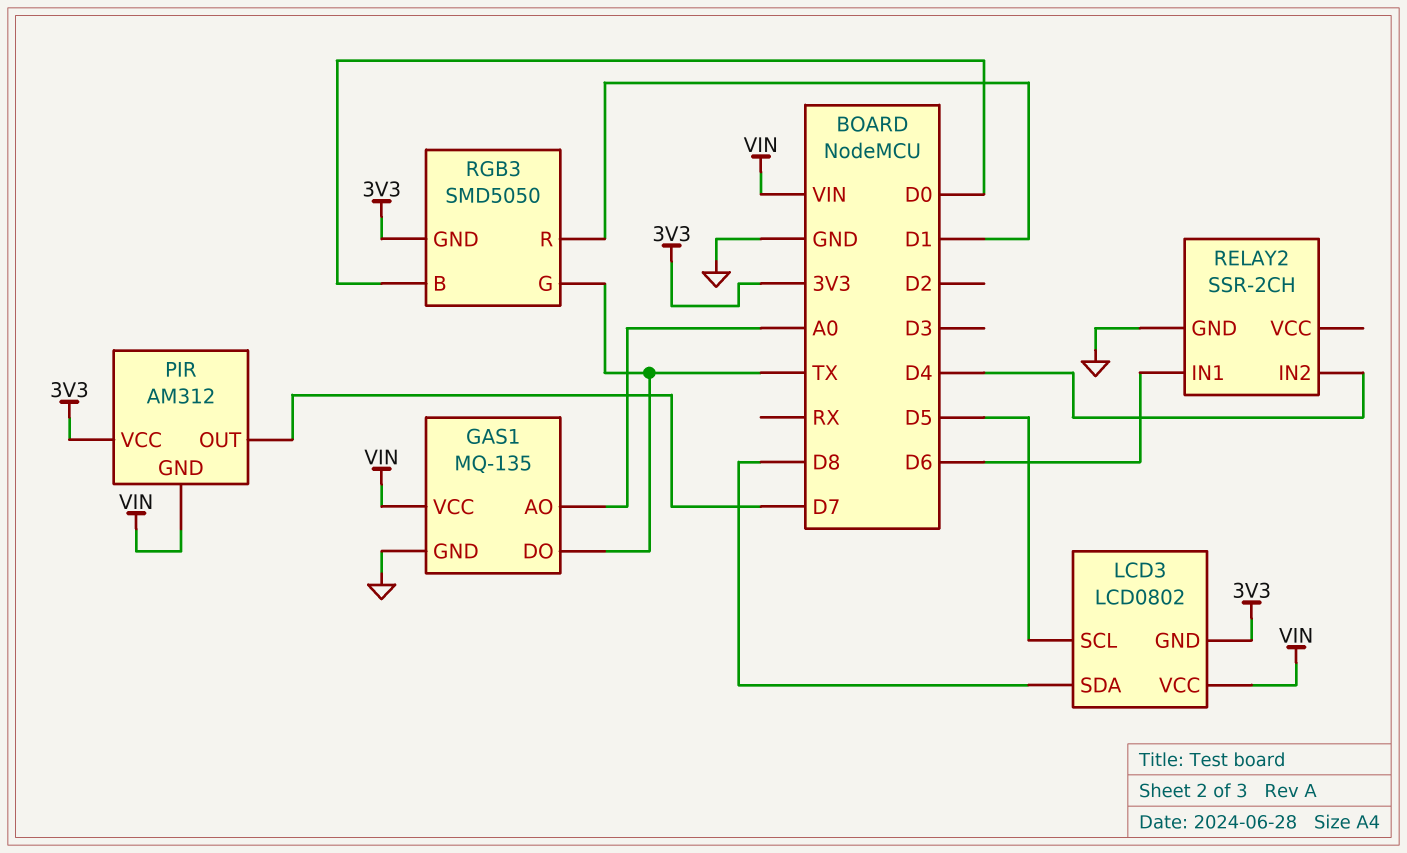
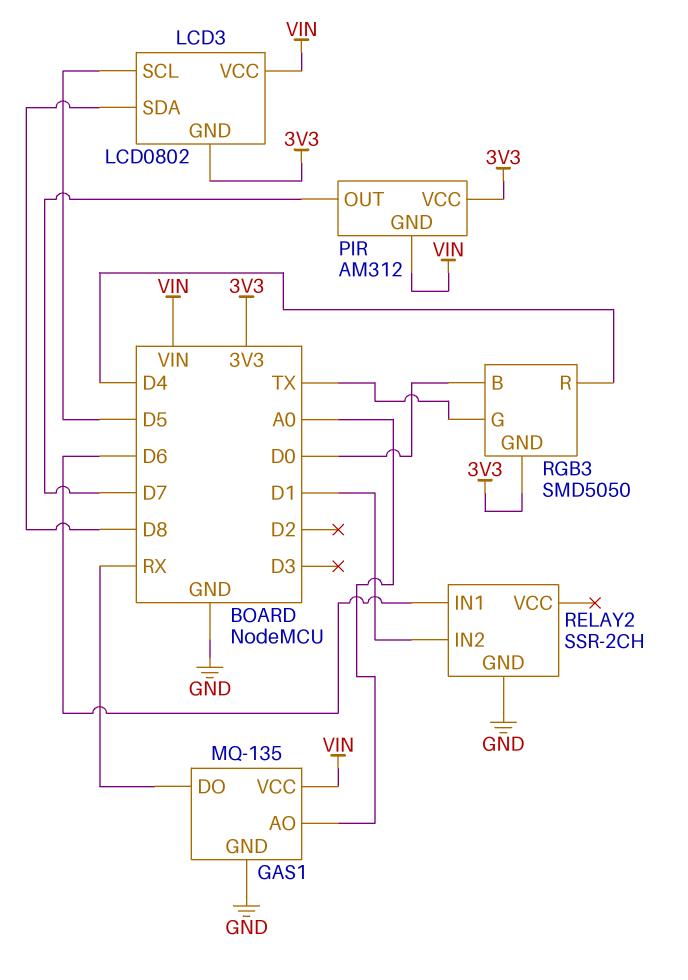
GAS1 pin DO: TX -> RX
RELAY2 pin IN2: D4 -> D1
RGB3 pin R: D1 -> D4

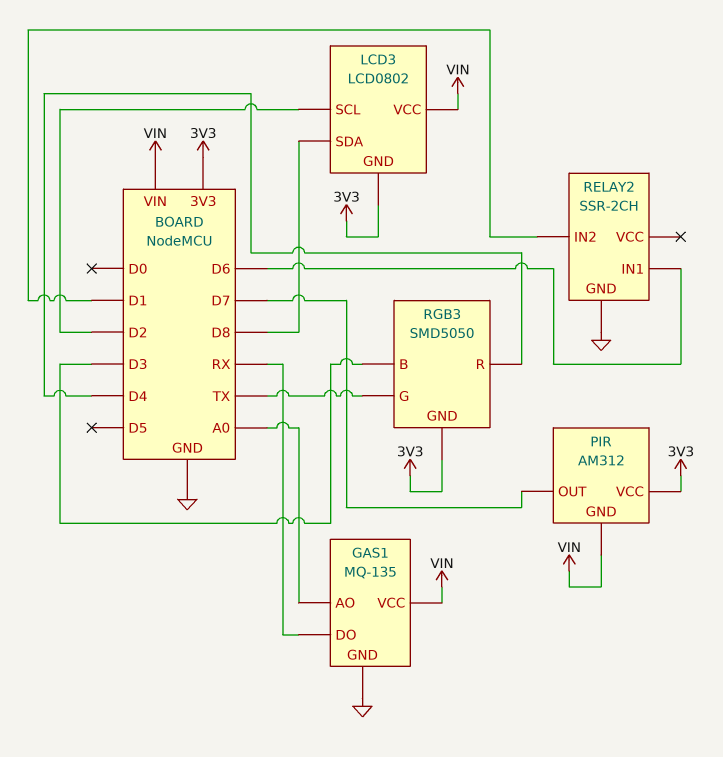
LCD3 pin SCL: D5 -> D2
RGB3 pin B: D0 -> D3

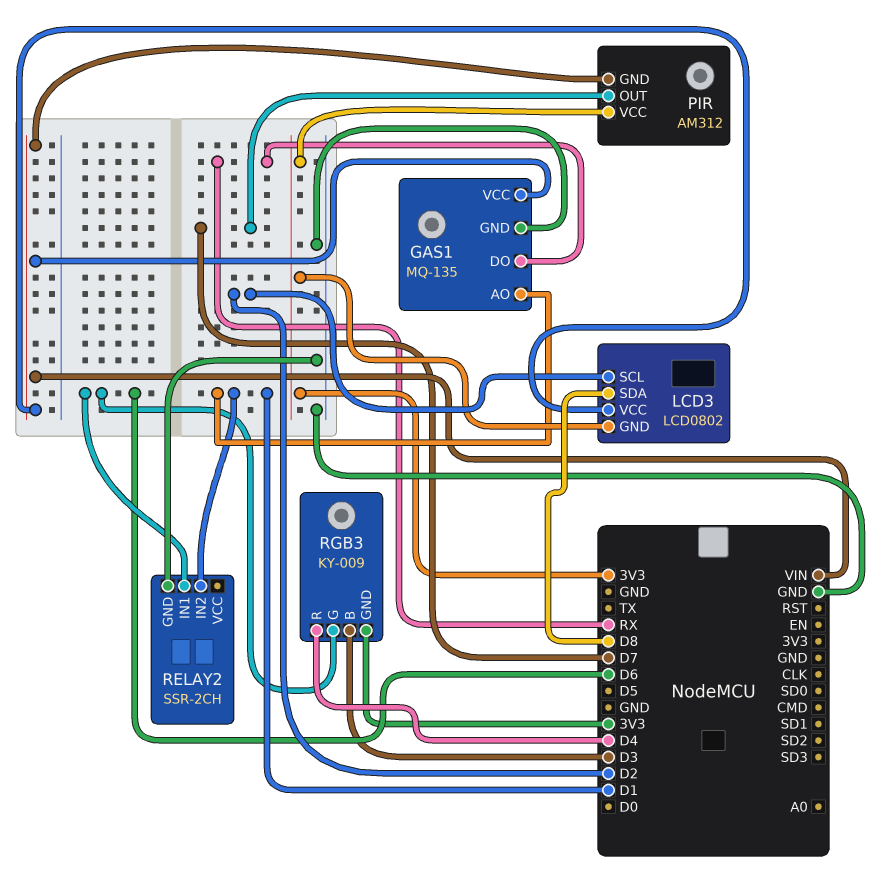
GAS1 pin AO: A0 -> D1
RGB3: SMD5050 -> KY-009
RGB3 pin G: TX -> D6

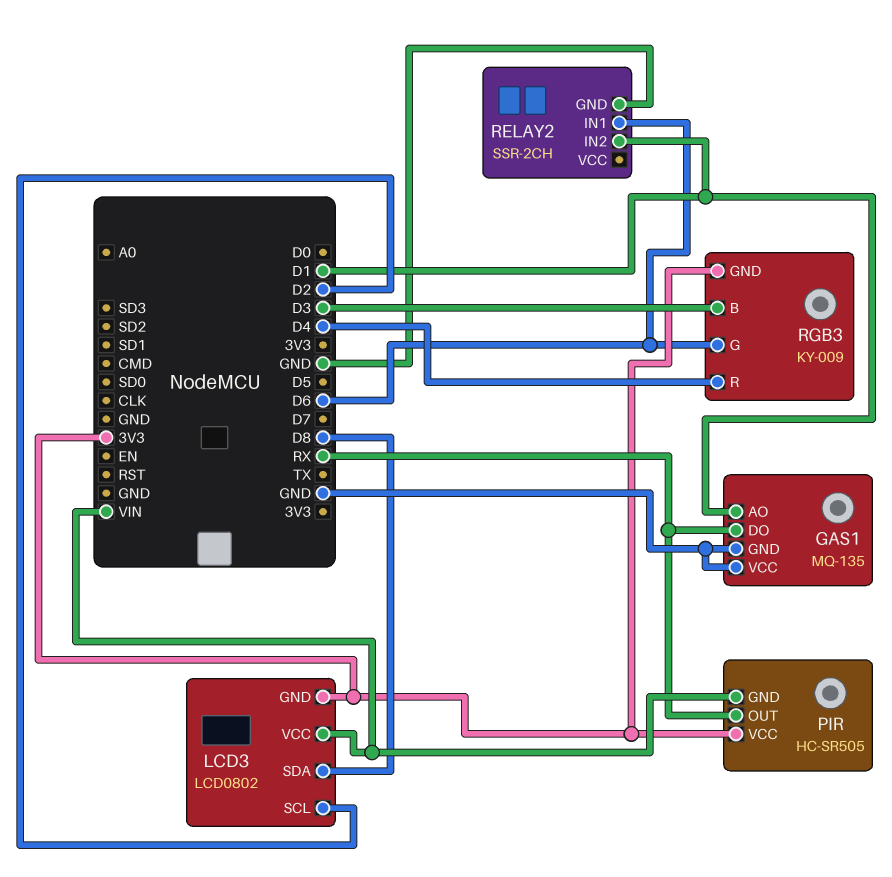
GAS1 pin VCC: VIN -> GND
PIR: AM312 -> HC-SR505
PIR pin OUT: D7 -> RX

